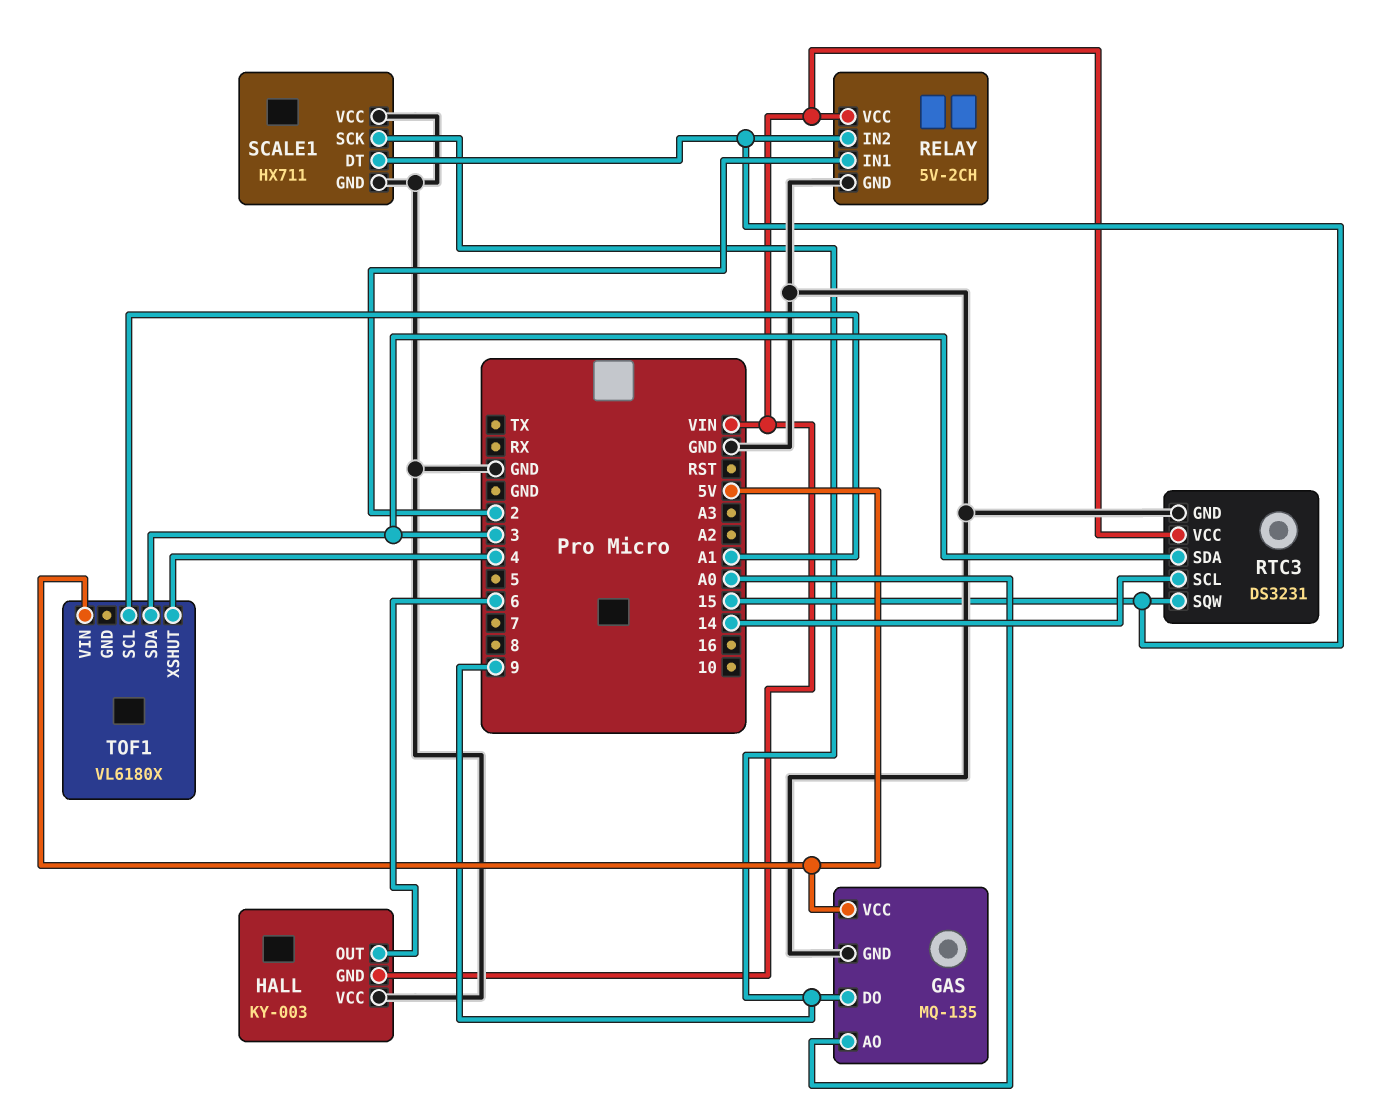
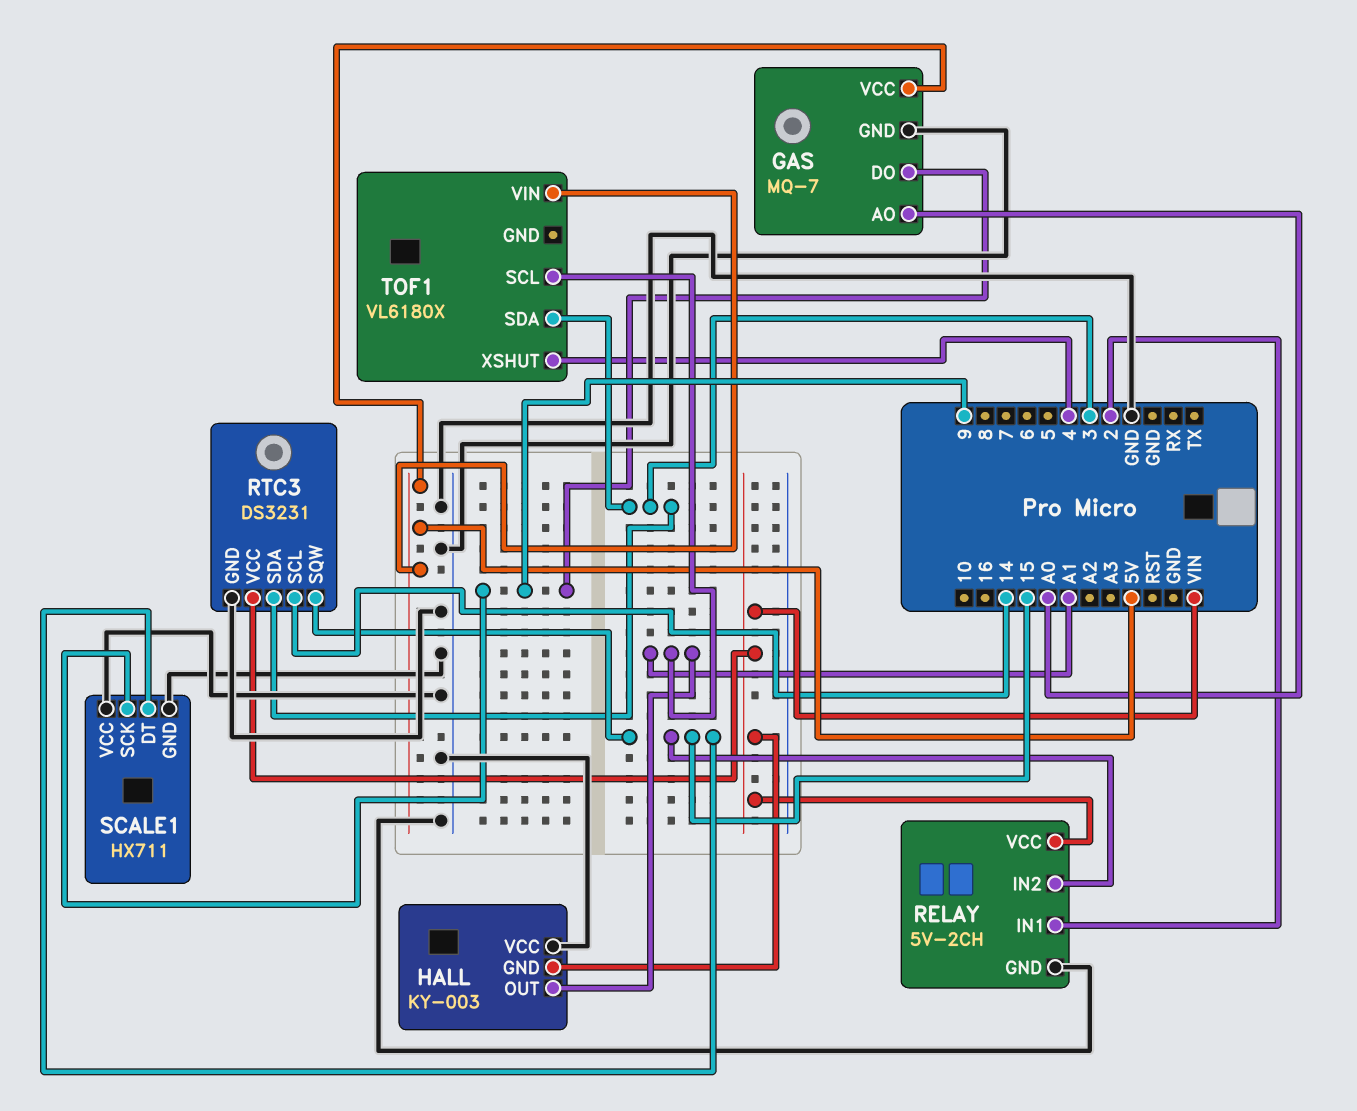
GAS: MQ-135 -> MQ-7
HALL pin OUT: 6 -> A1

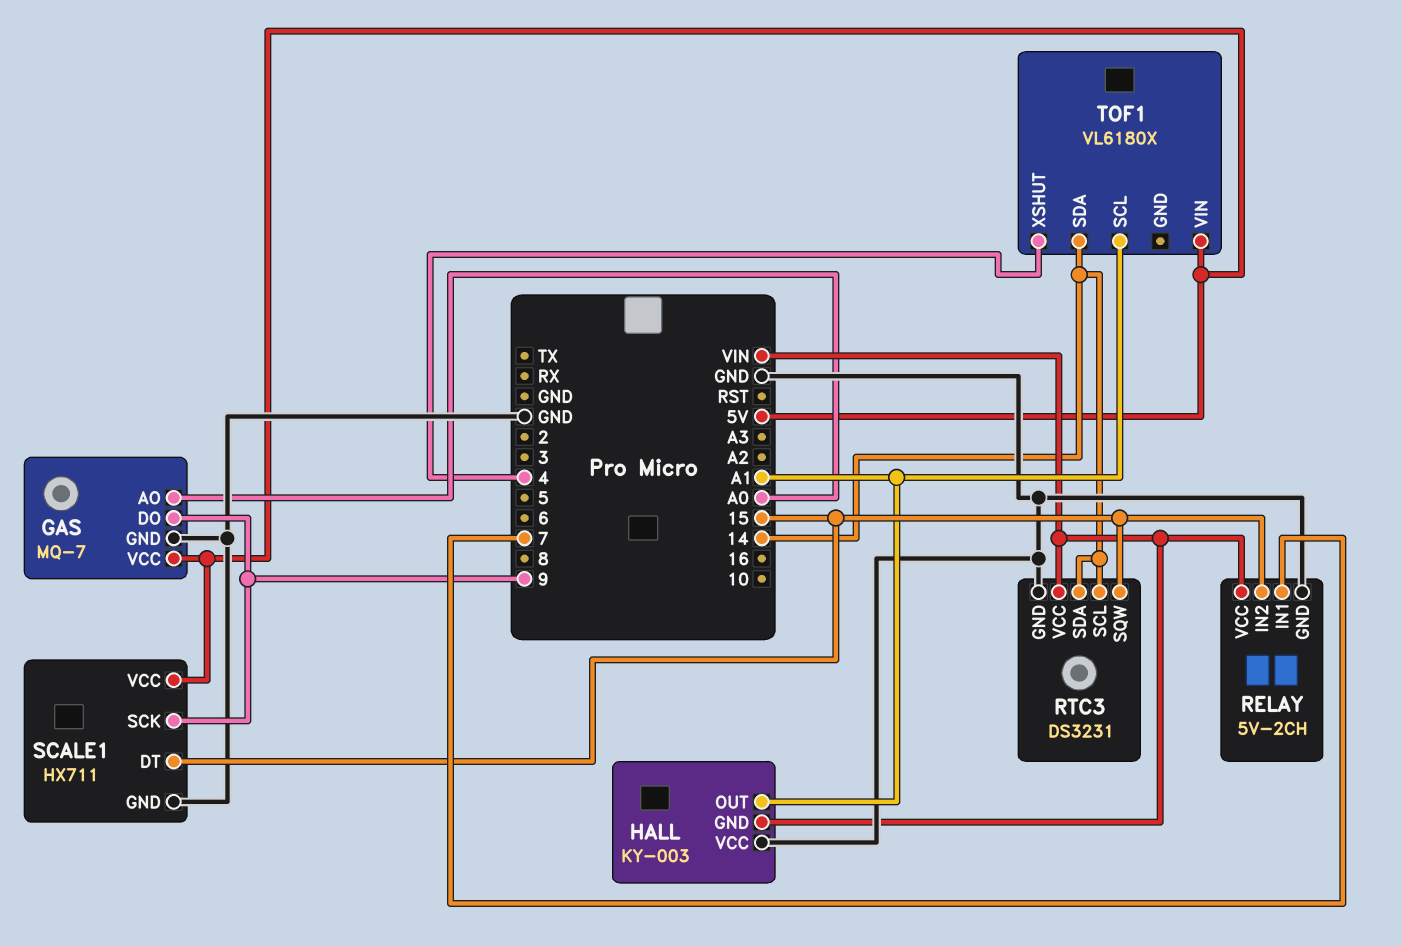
RELAY pin IN1: 2 -> 7
RTC3 pin SDA: 3 -> 14
SCALE1 pin VCC: GND -> 5V
TOF1 pin SDA: 3 -> 14

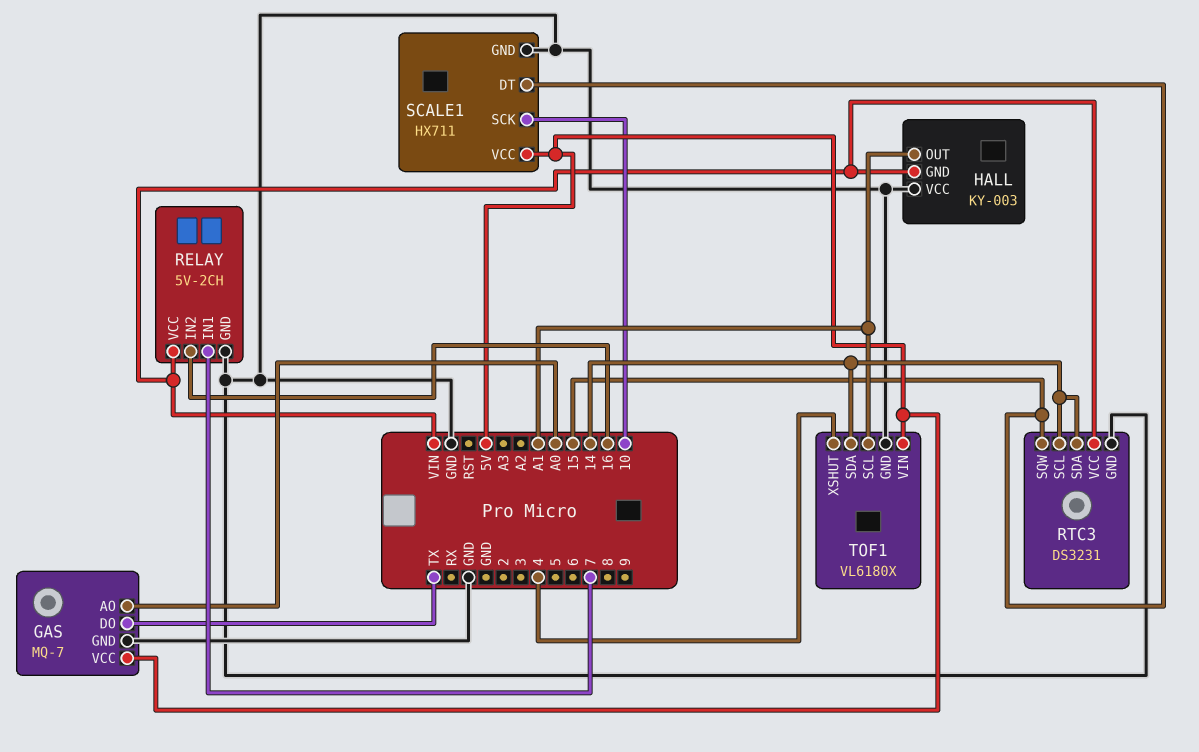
GAS pin DO: 9 -> TX
RELAY pin IN2: 15 -> 16
SCALE1 pin SCK: 9 -> 10
TOF1 pin GND: none -> GND

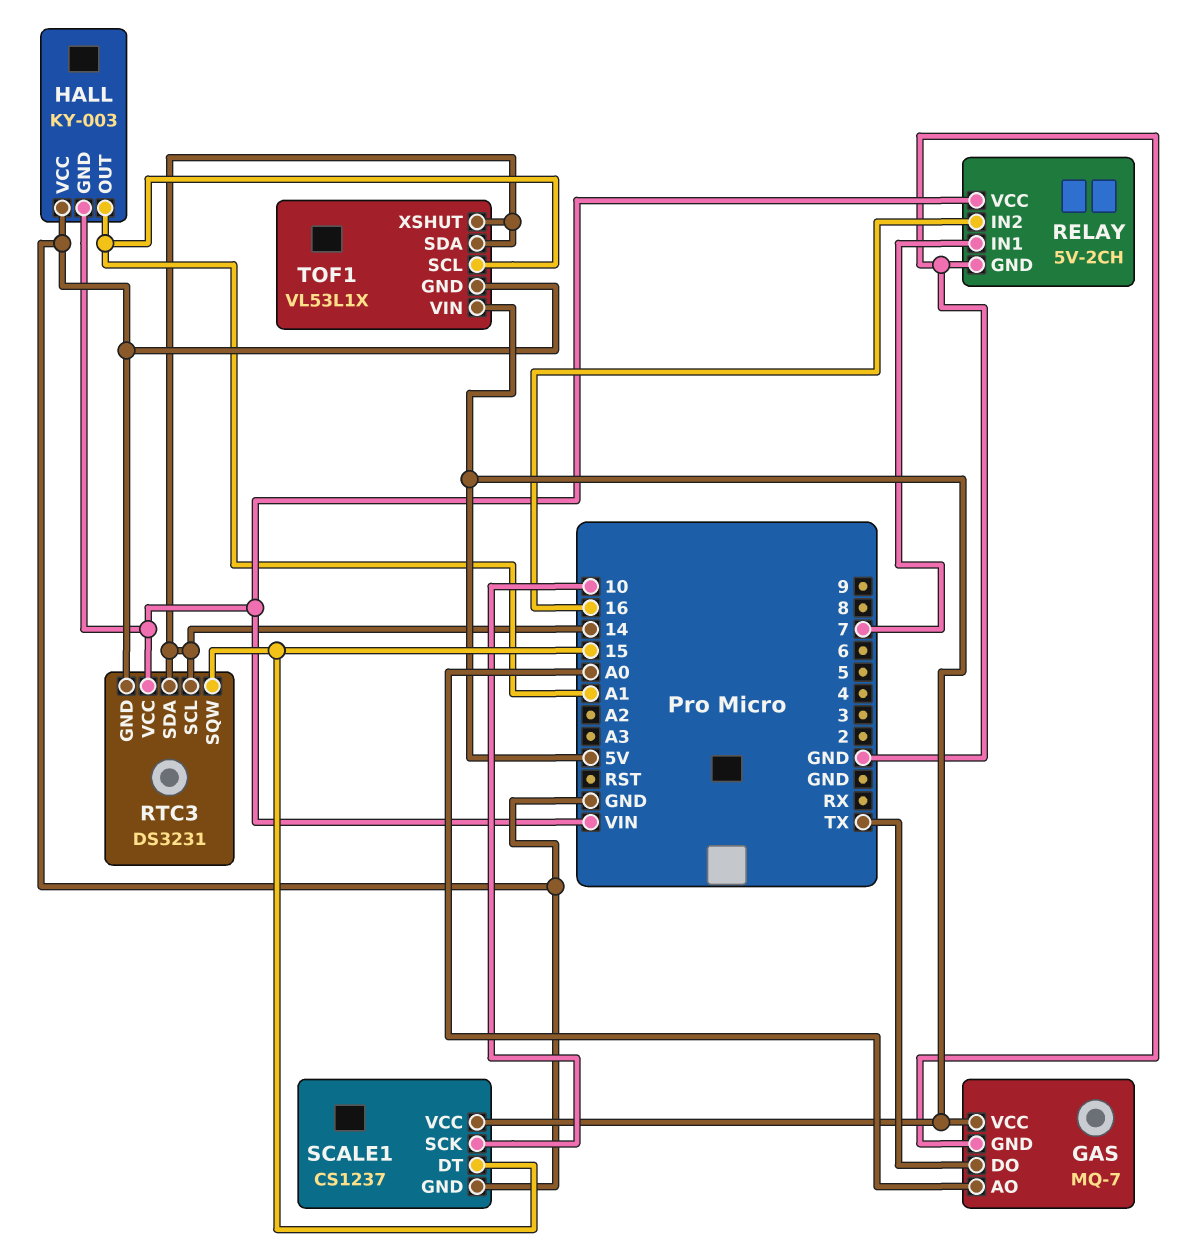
SCALE1: HX711 -> CS1237
TOF1: VL6180X -> VL53L1X
TOF1 pin XSHUT: 4 -> 14

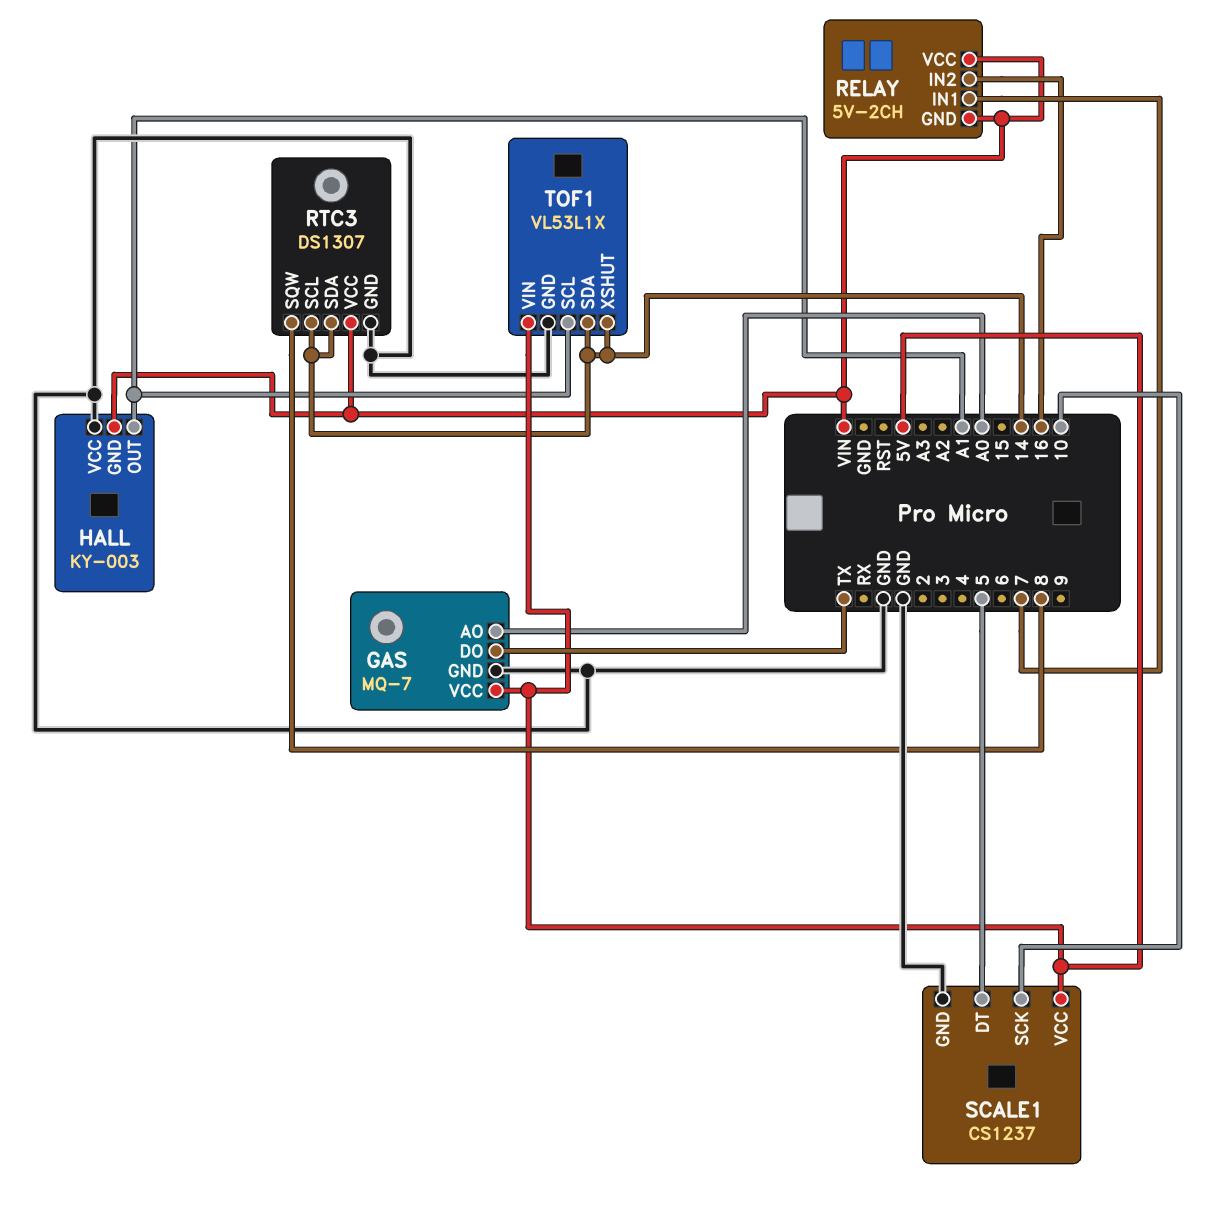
RELAY pin GND: GND -> VIN
RTC3: DS3231 -> DS1307
RTC3 pin SQW: 15 -> 8
SCALE1 pin DT: 15 -> 5

